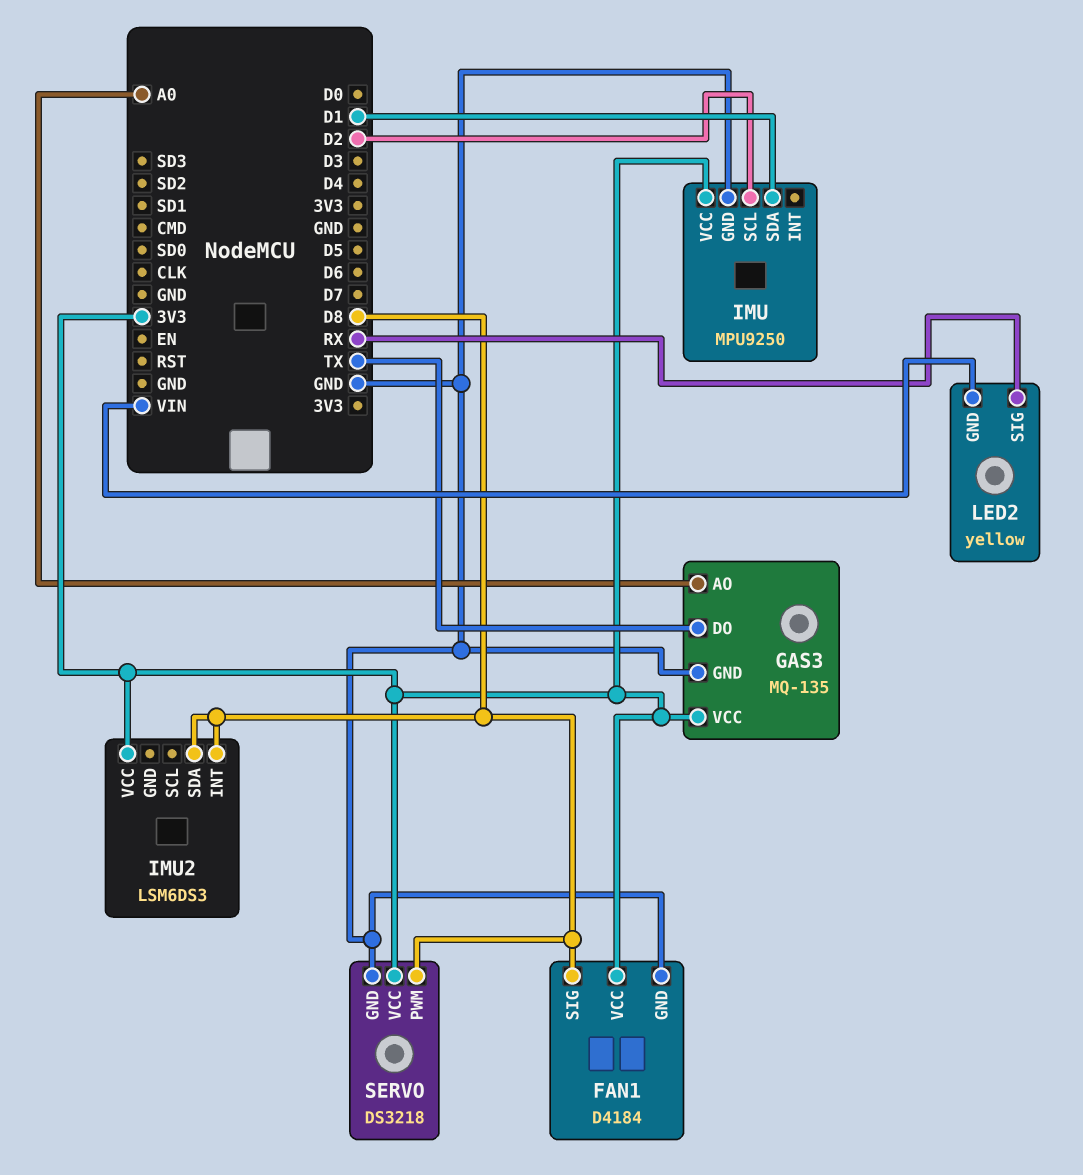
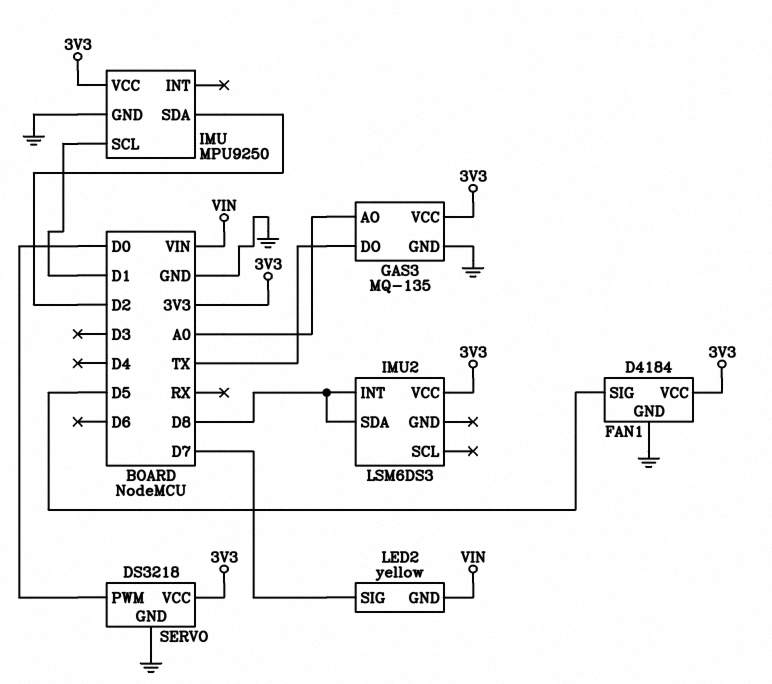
FAN1 pin SIG: D8 -> D5
IMU pin SCL: D2 -> D1
IMU pin SDA: D1 -> D2
LED2 pin SIG: RX -> D7
SERVO pin PWM: D8 -> D0

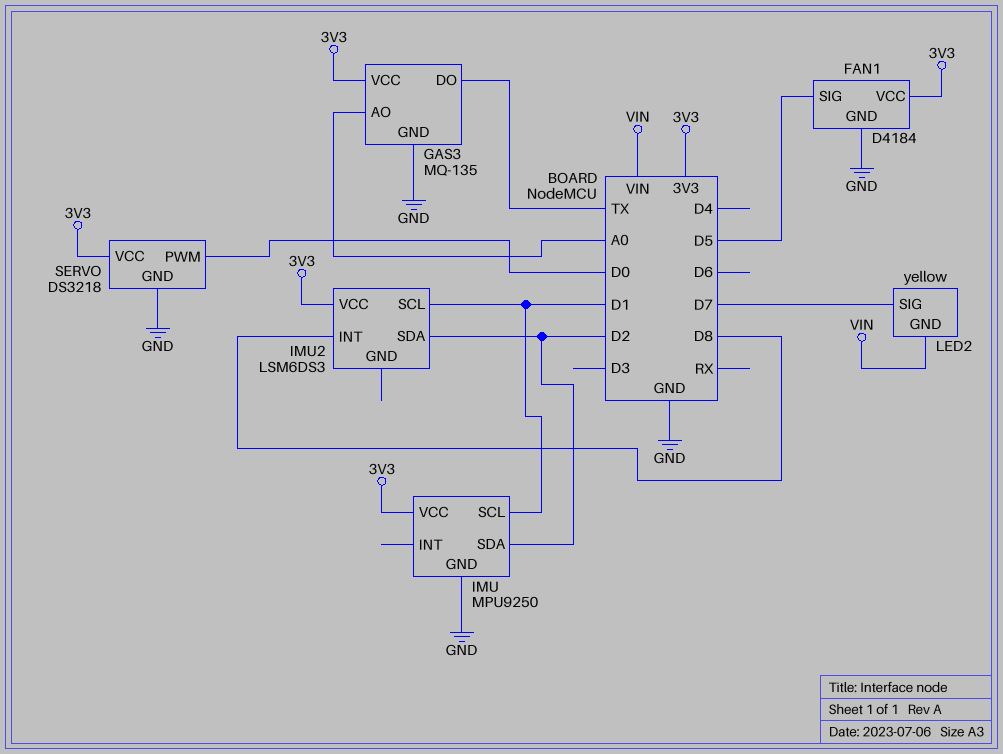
IMU2 pin SCL: none -> D1
IMU2 pin SDA: D8 -> D2

